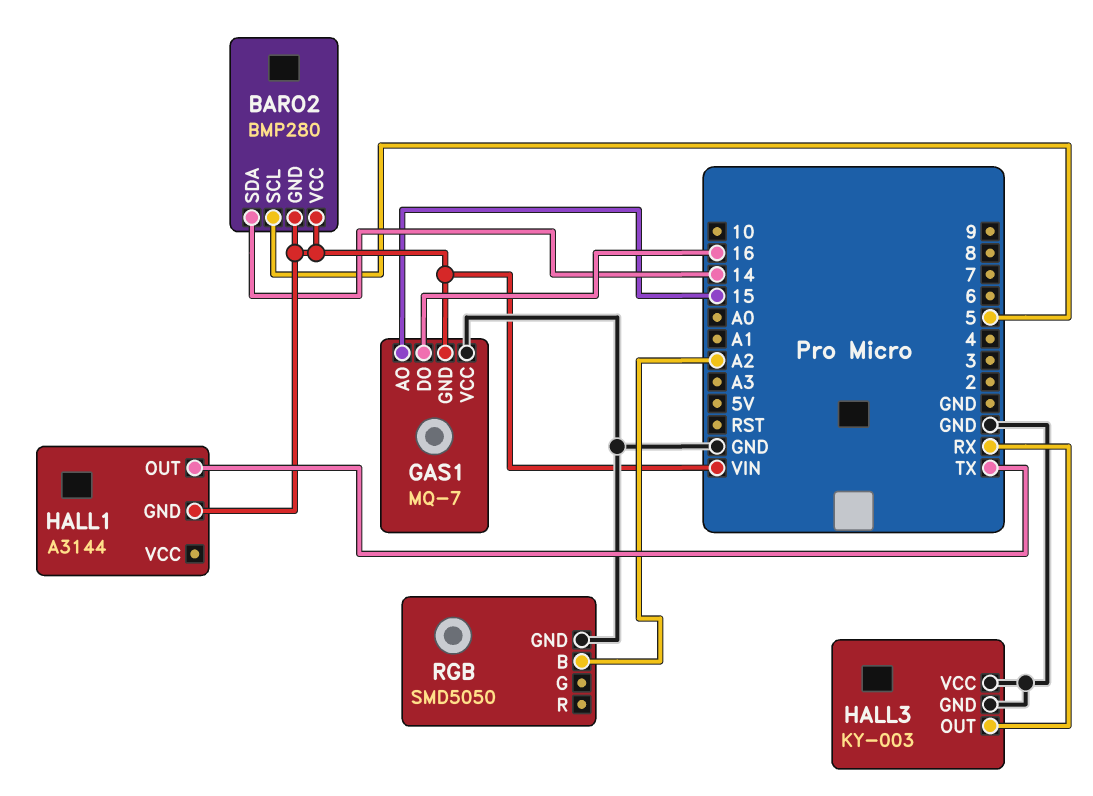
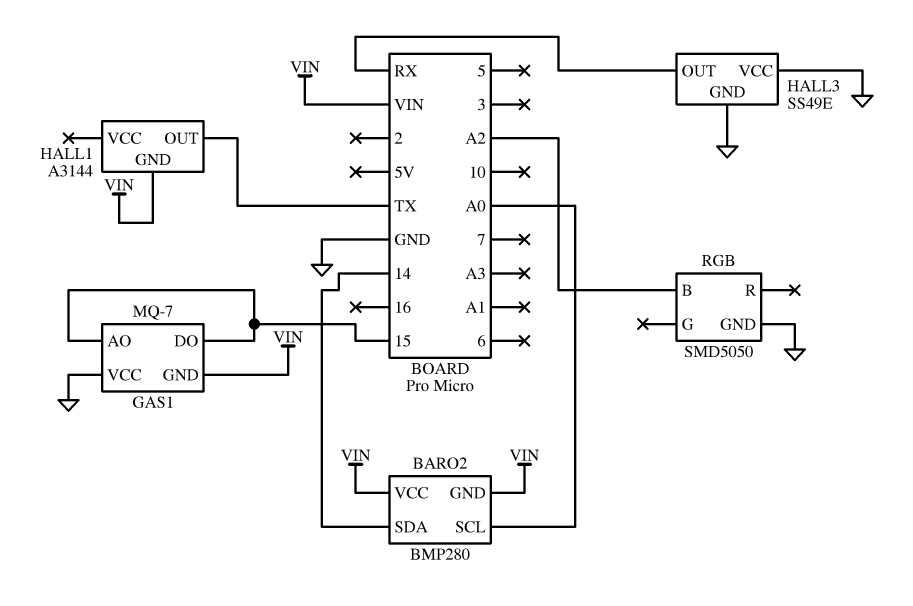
BARO2 pin SCL: 5 -> A0
GAS1 pin DO: 16 -> 15
HALL3: KY-003 -> SS49E

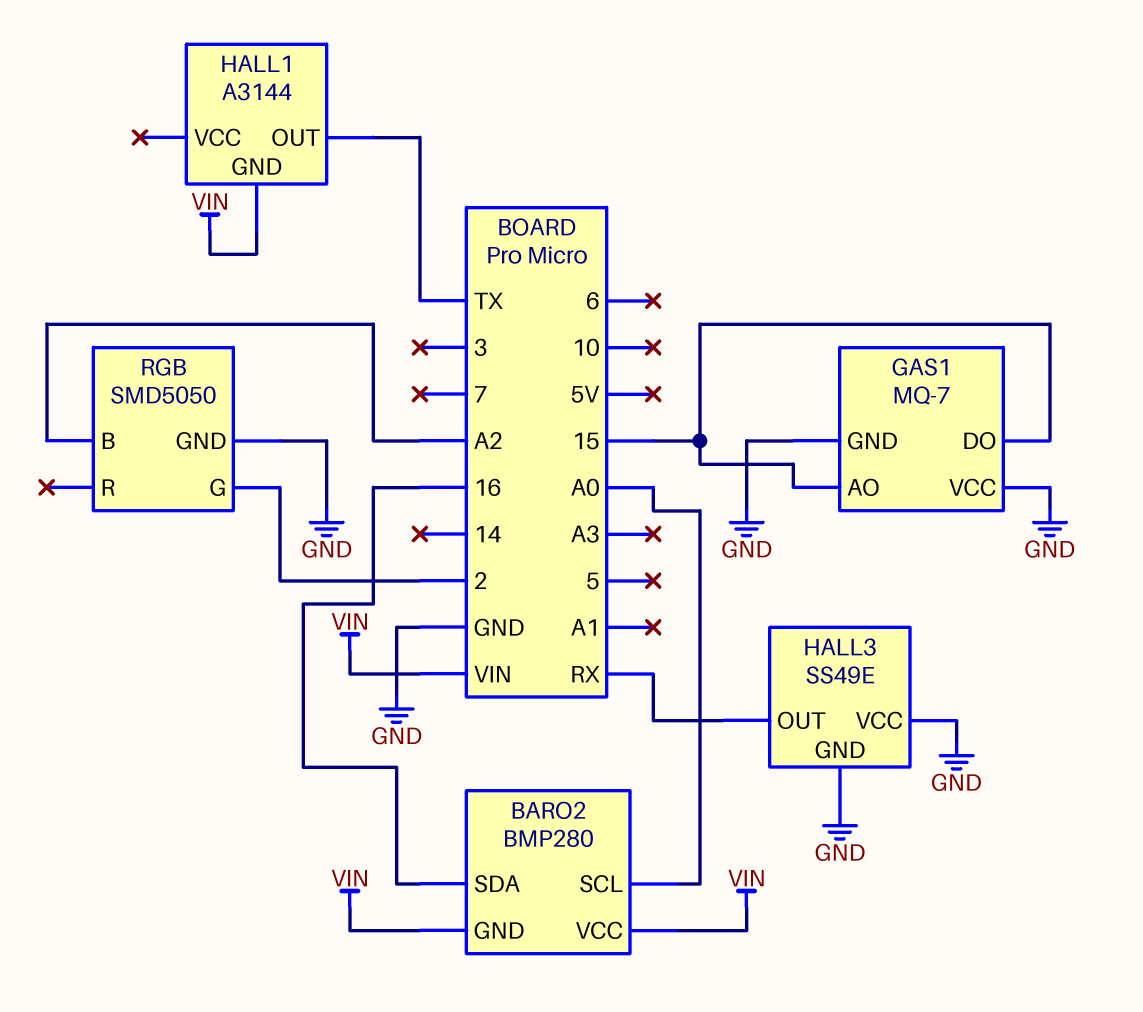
BARO2 pin SDA: 14 -> 16
GAS1 pin GND: VIN -> GND
RGB pin G: none -> 2

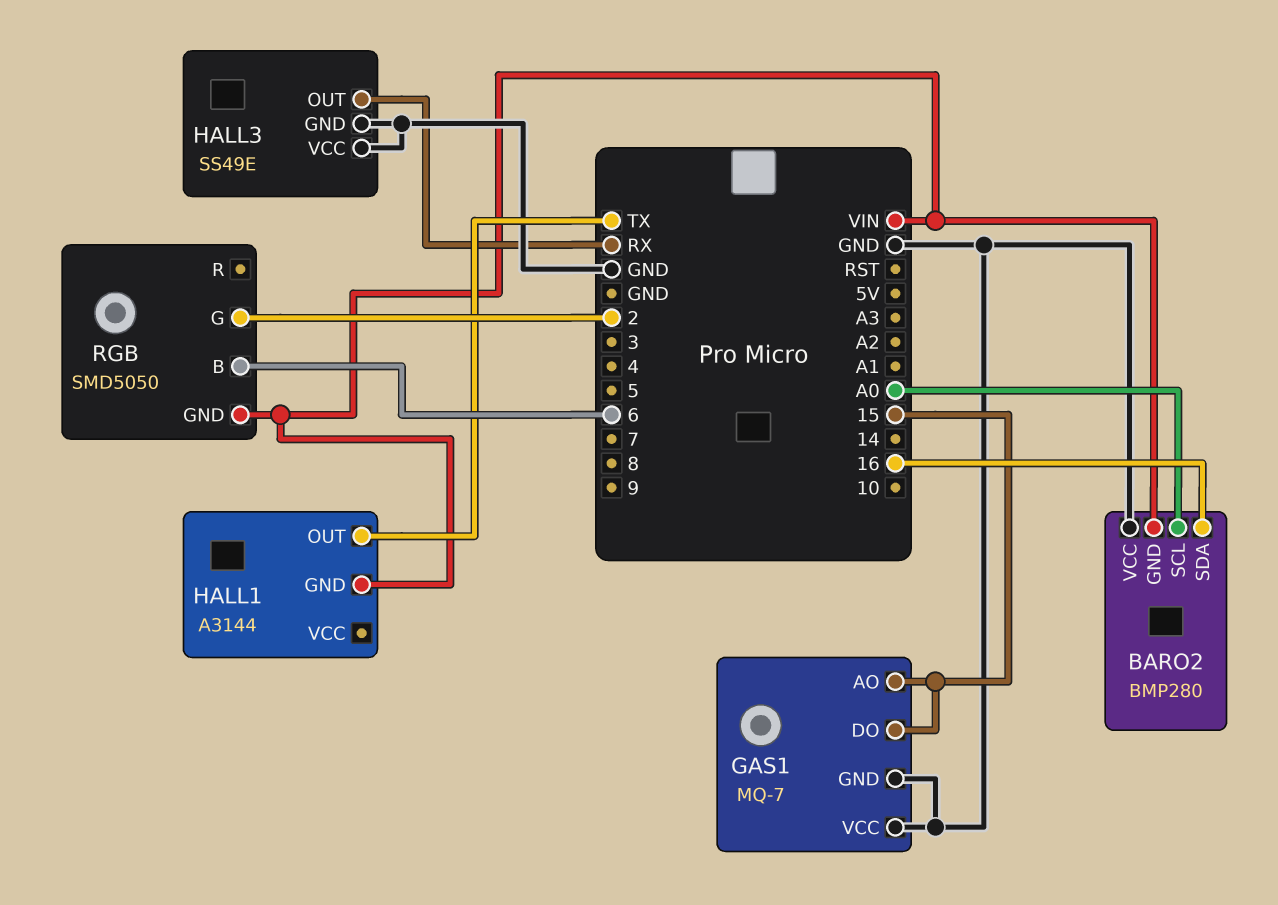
BARO2 pin VCC: VIN -> GND
RGB pin B: A2 -> 6
RGB pin GND: GND -> VIN

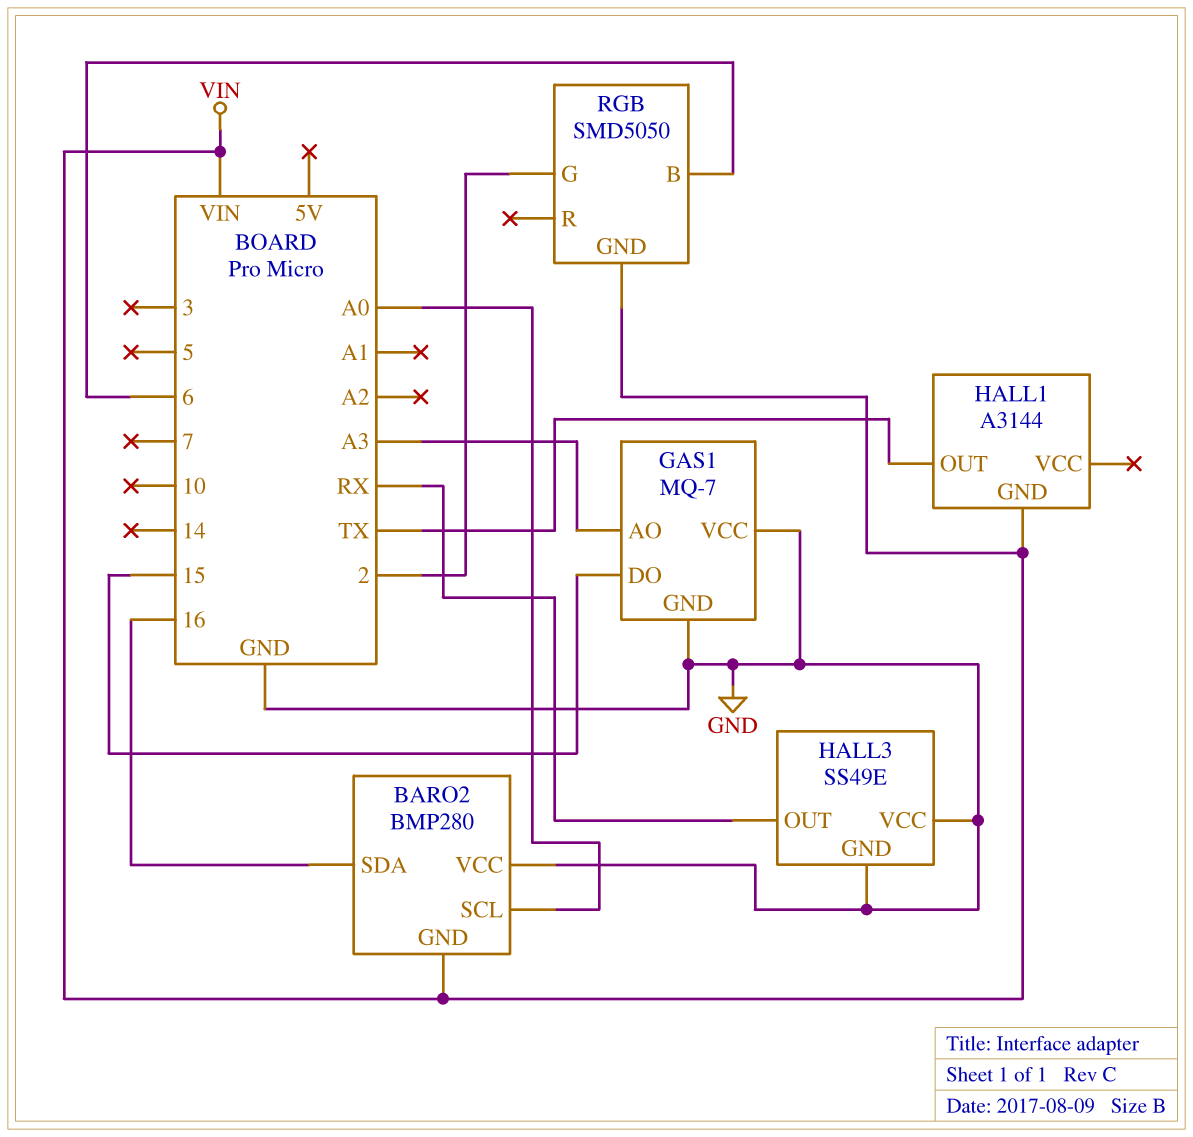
GAS1 pin AO: 15 -> A3

